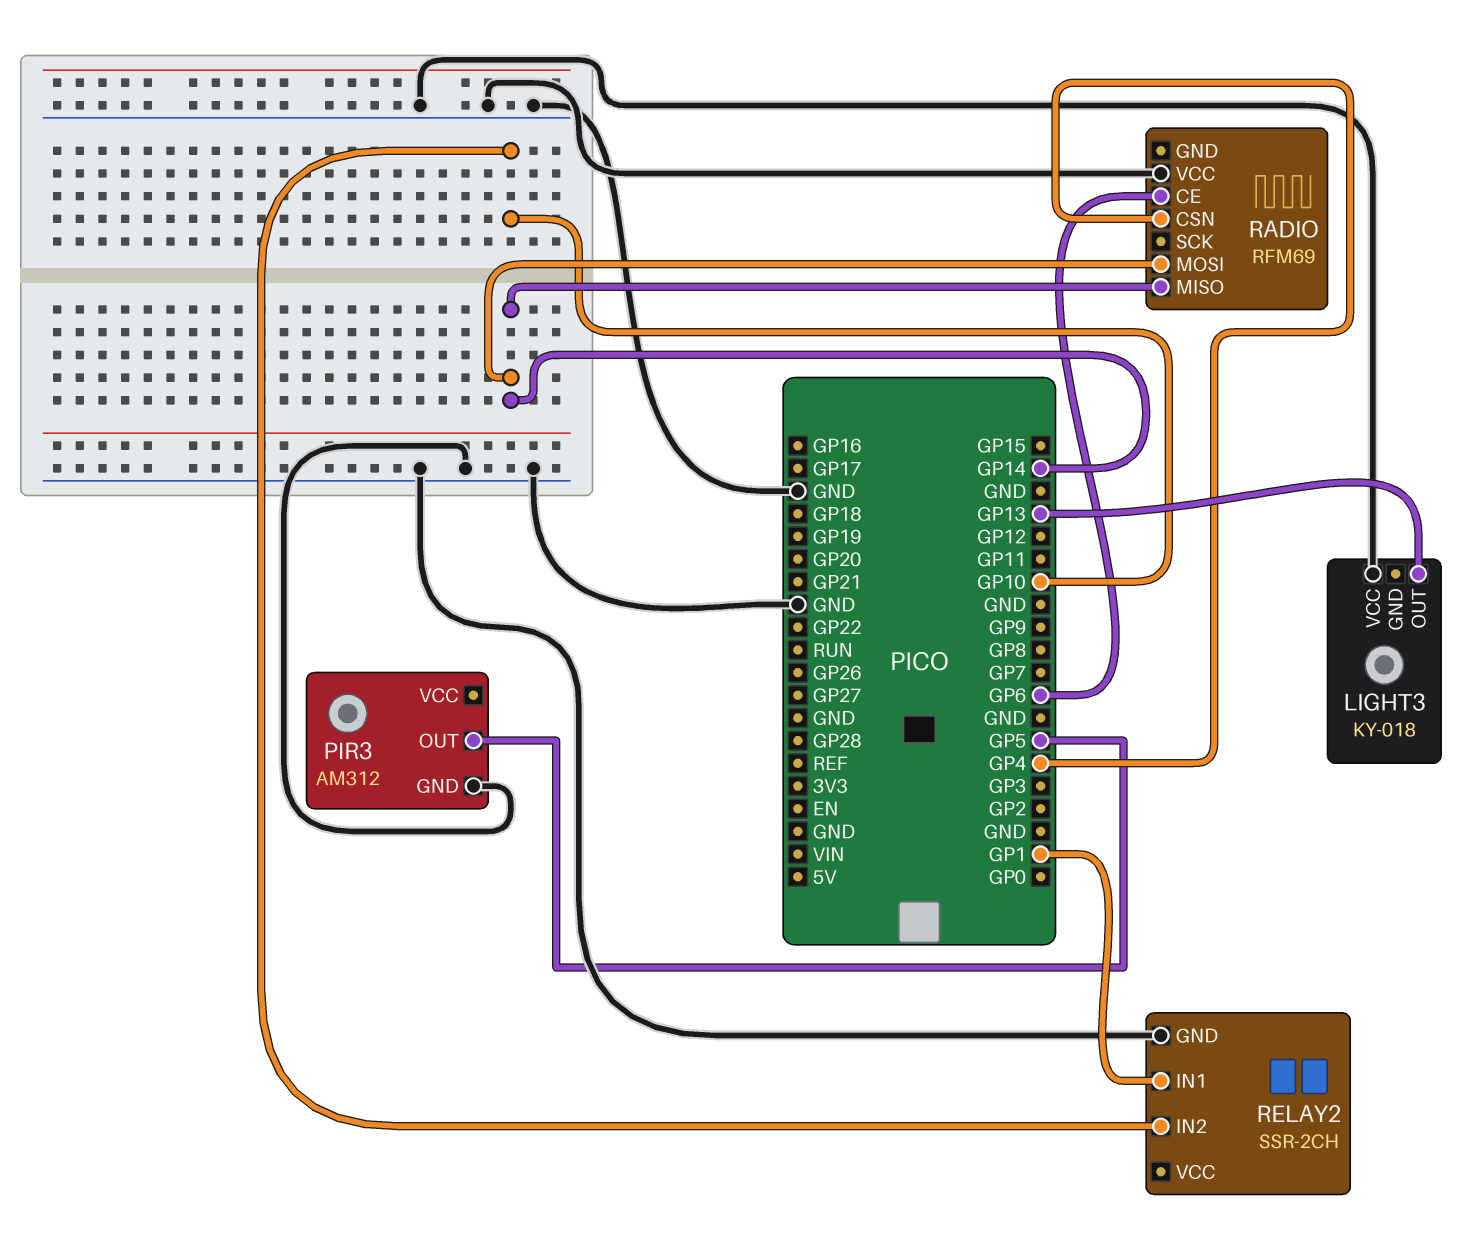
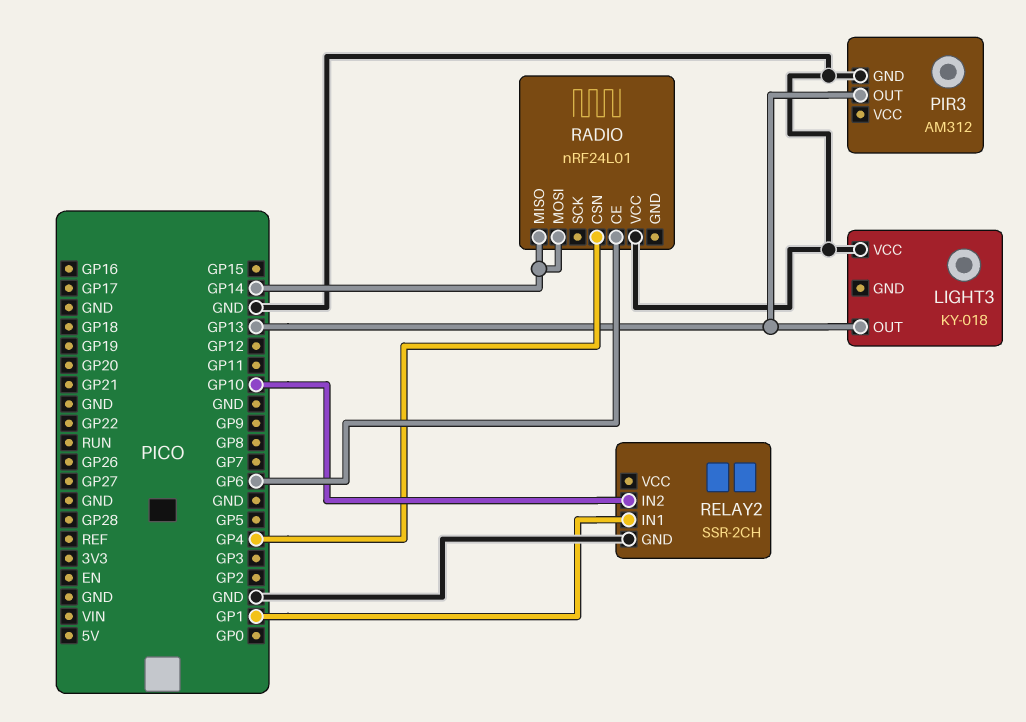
PIR3 pin OUT: GP5 -> GP13
RADIO: RFM69 -> nRF24L01

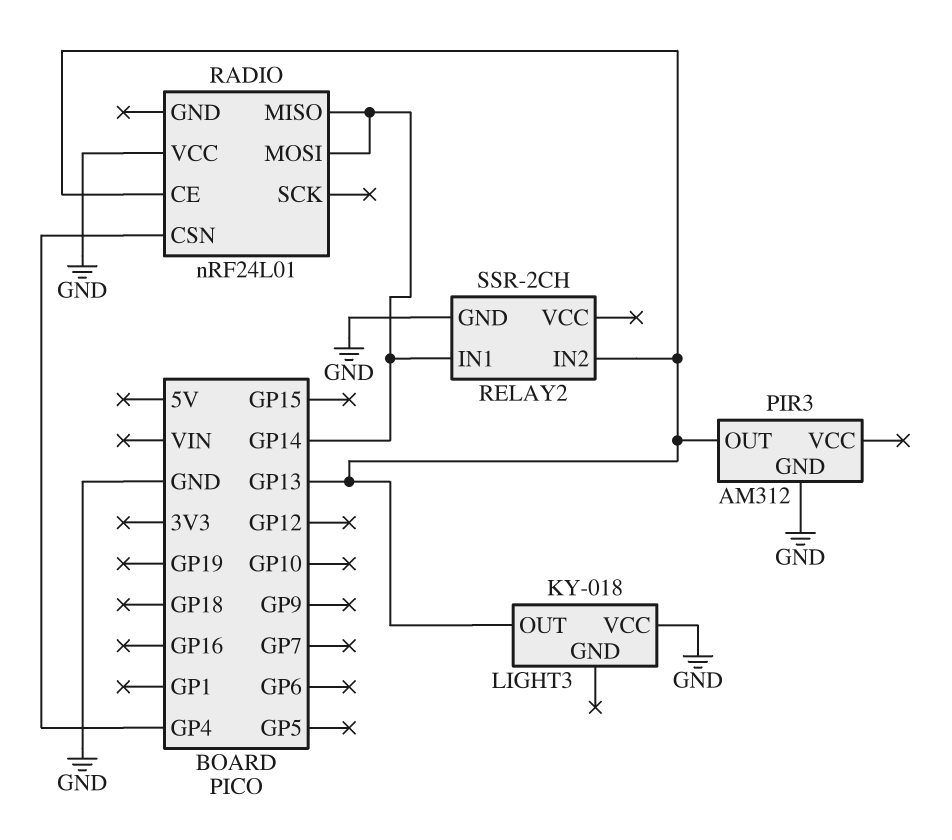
RADIO pin CE: GP6 -> GP13
RELAY2 pin IN1: GP1 -> GP14
RELAY2 pin IN2: GP10 -> GP13

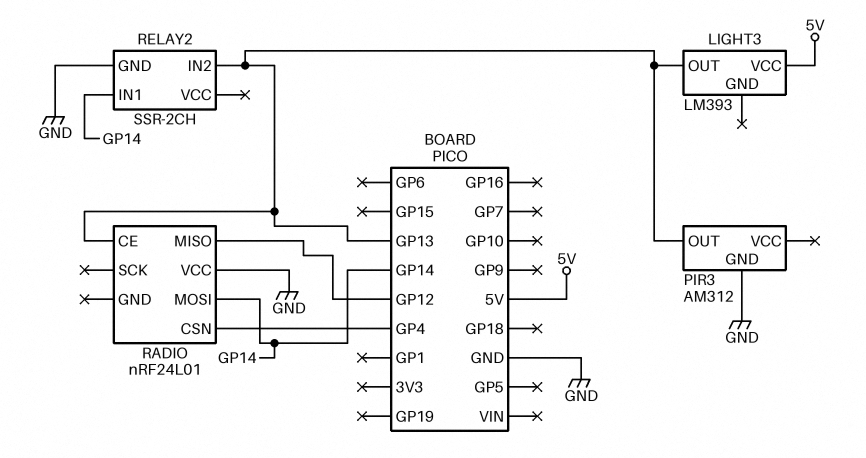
LIGHT3: KY-018 -> LM393
LIGHT3 pin VCC: GND -> 5V
RADIO pin MISO: GP14 -> GP12

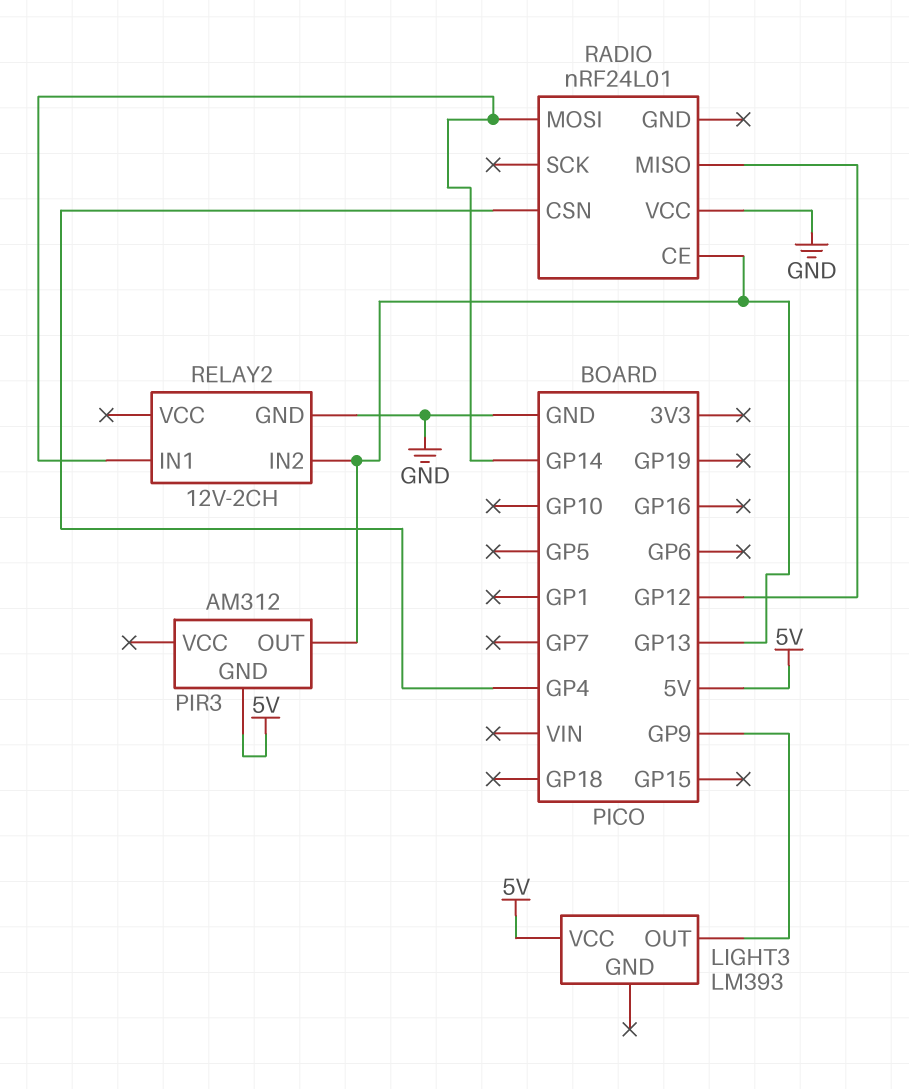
LIGHT3 pin OUT: GP13 -> GP9
PIR3 pin GND: GND -> 5V
RELAY2: SSR-2CH -> 12V-2CH

